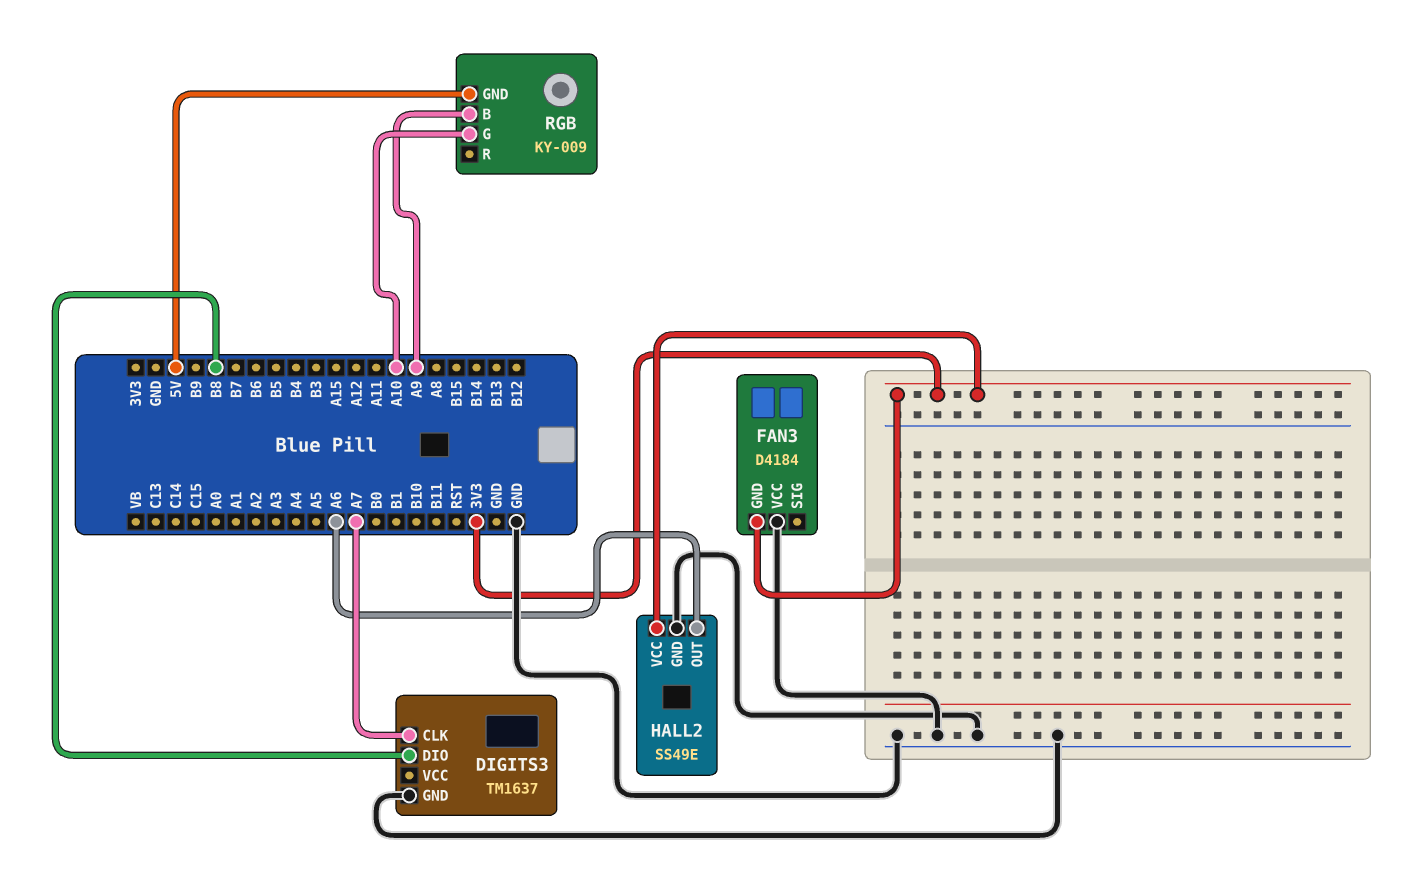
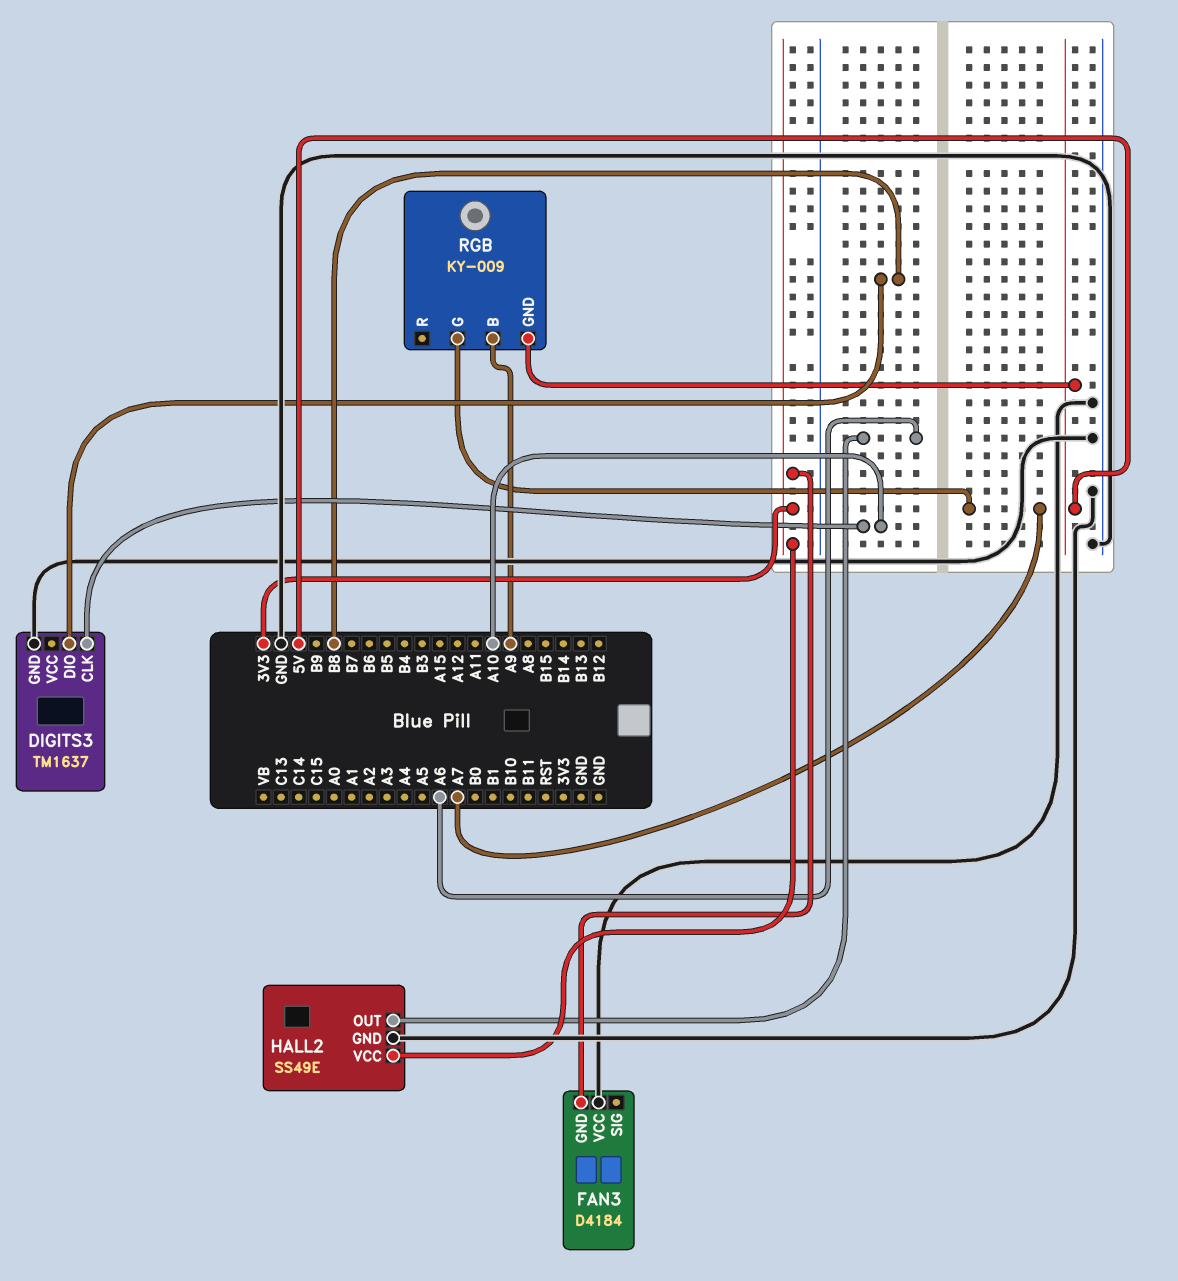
DIGITS3 pin CLK: A7 -> A10
RGB pin G: A10 -> A7

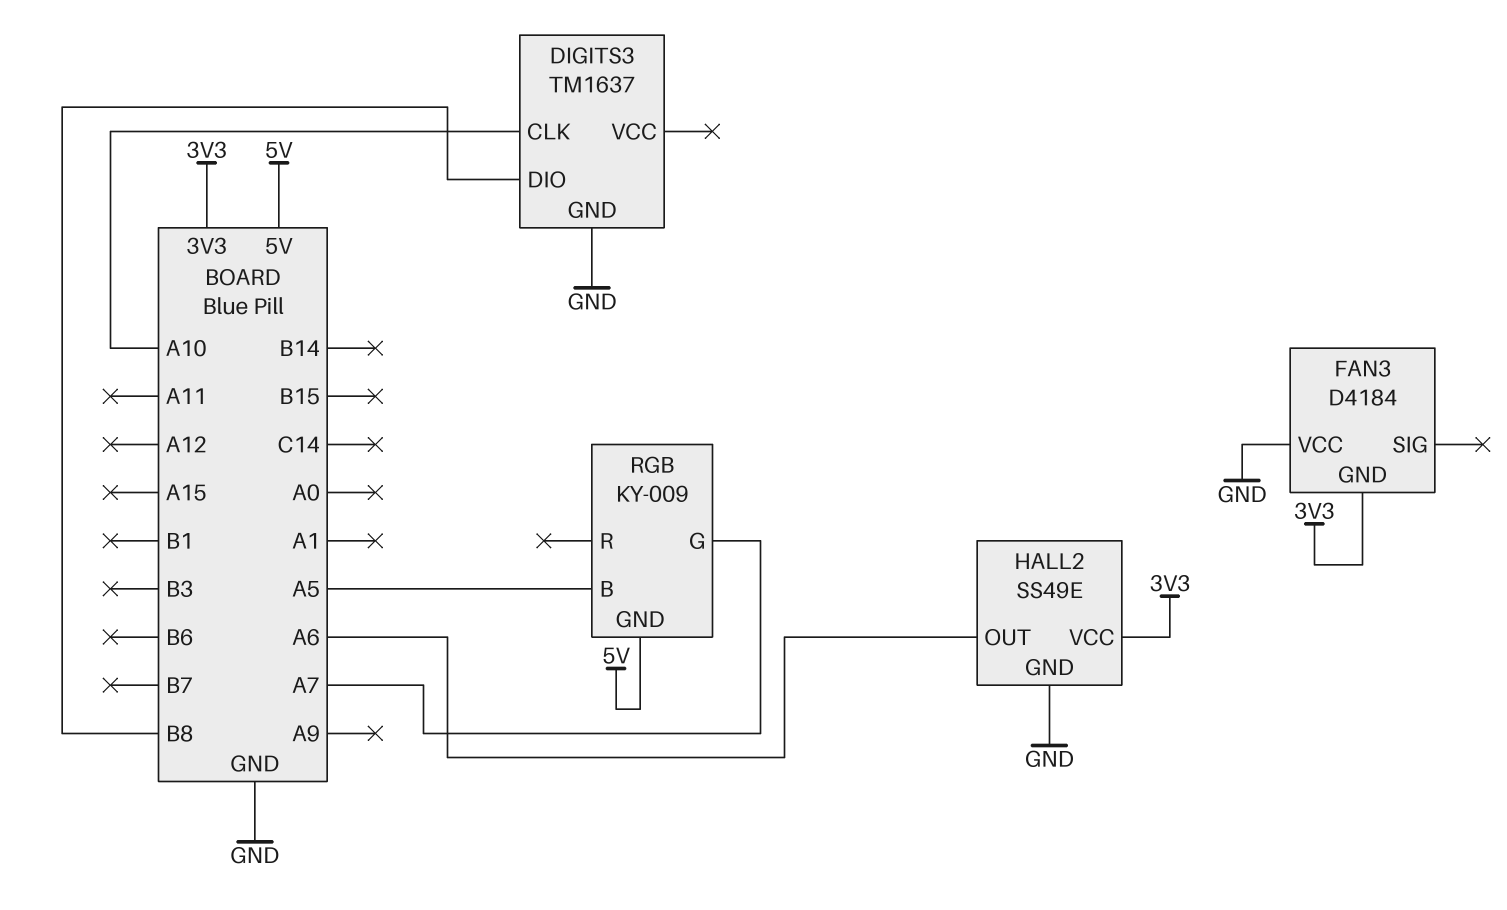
RGB pin B: A9 -> A5

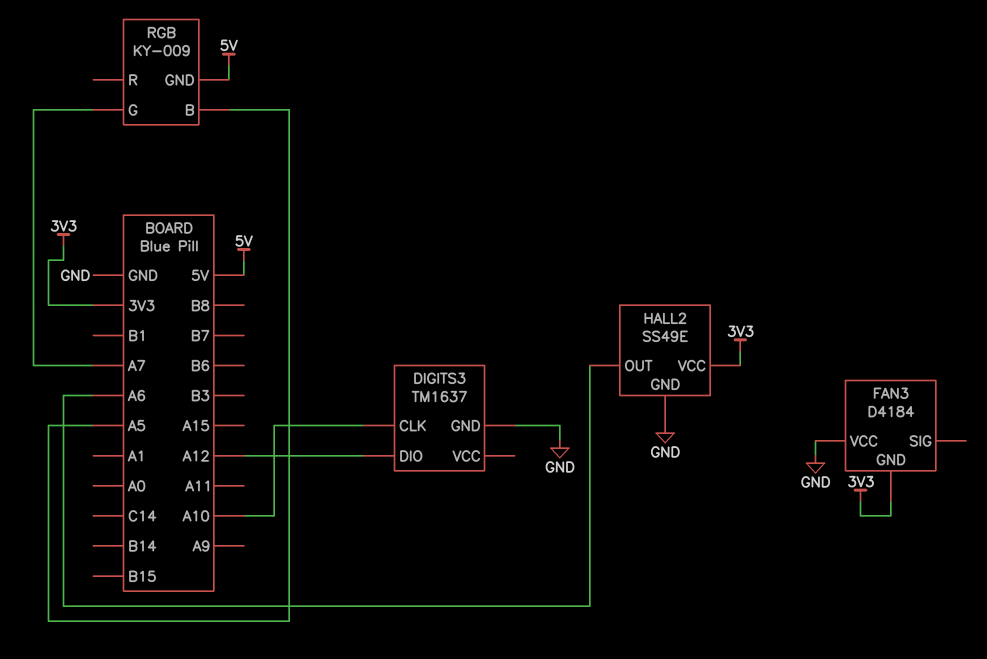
DIGITS3 pin DIO: B8 -> A12

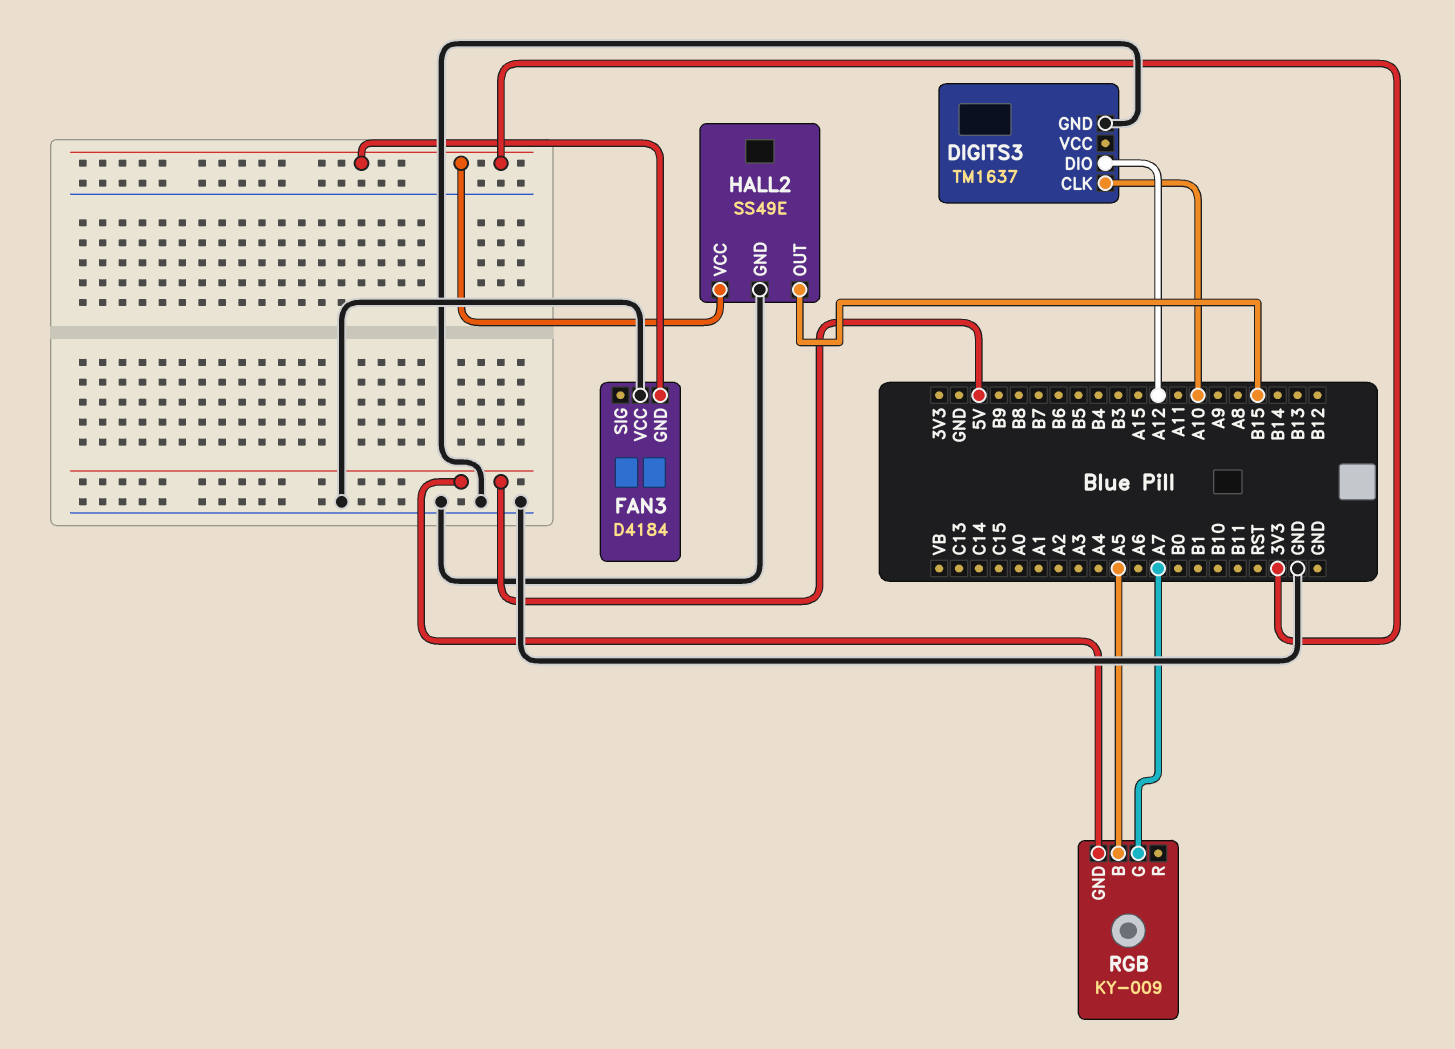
HALL2 pin OUT: A6 -> B15

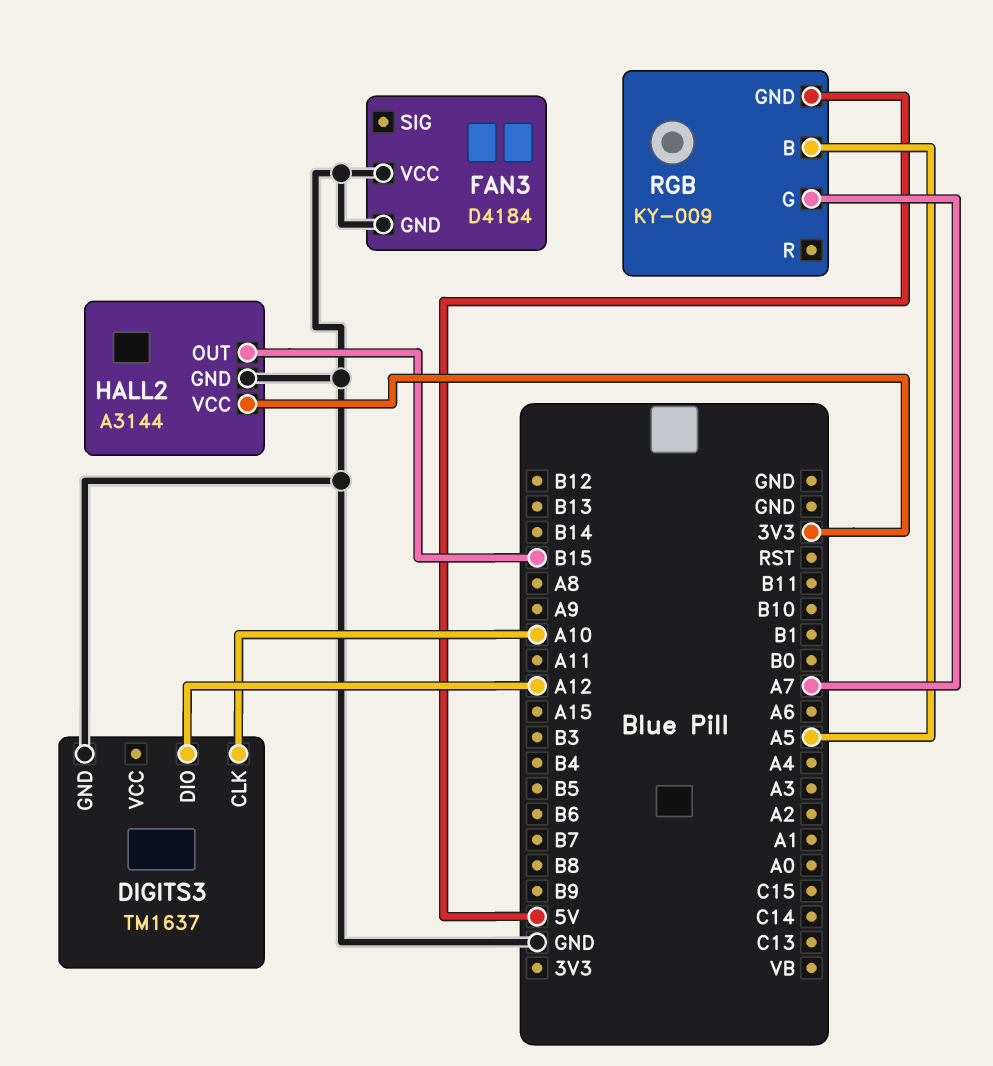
FAN3 pin GND: 3V3 -> GND
HALL2: SS49E -> A3144

